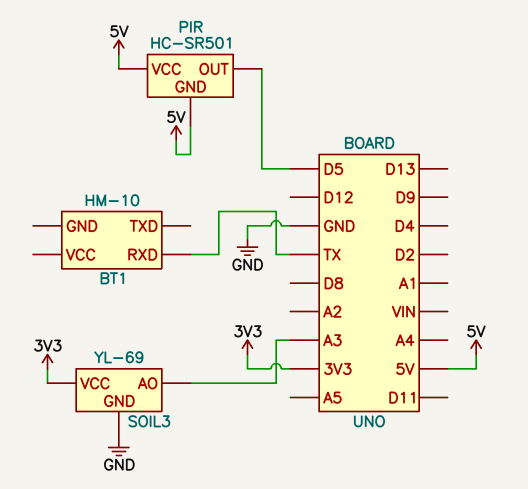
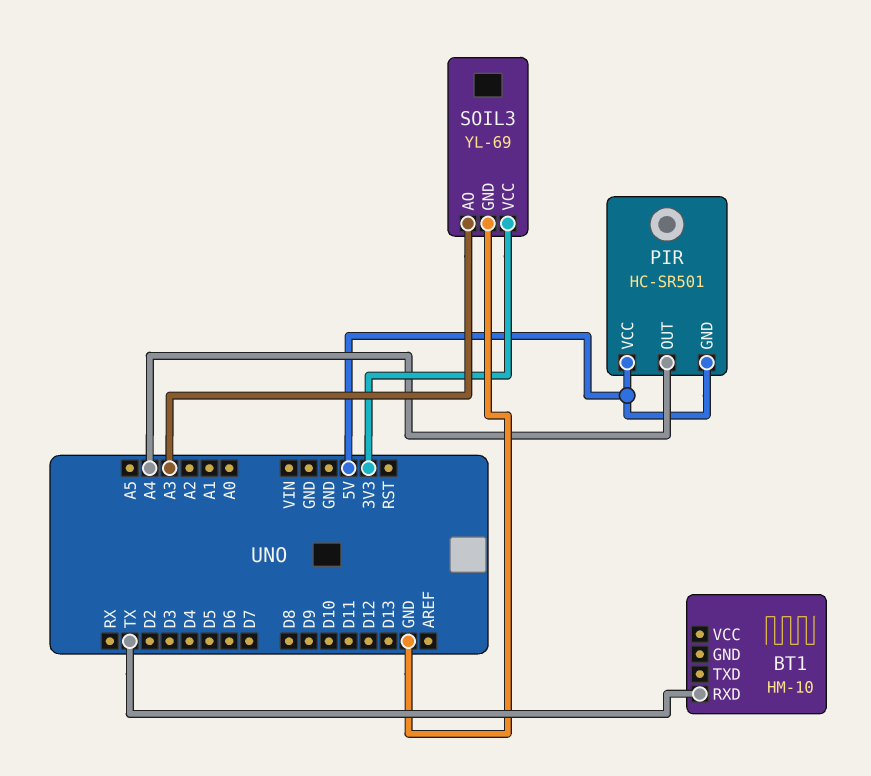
PIR pin OUT: D5 -> A4

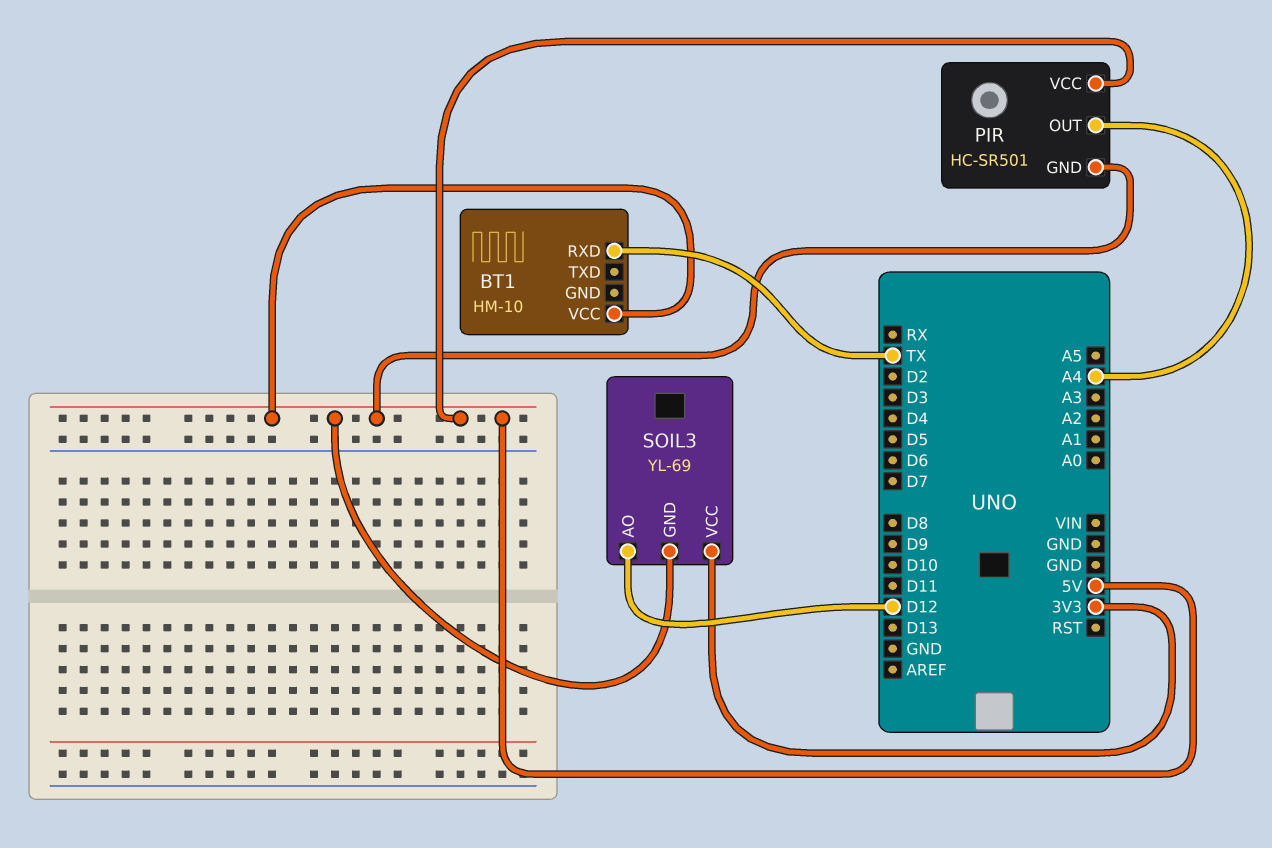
BT1 pin VCC: none -> 5V
SOIL3 pin AO: A3 -> D12
SOIL3 pin GND: GND -> 5V

